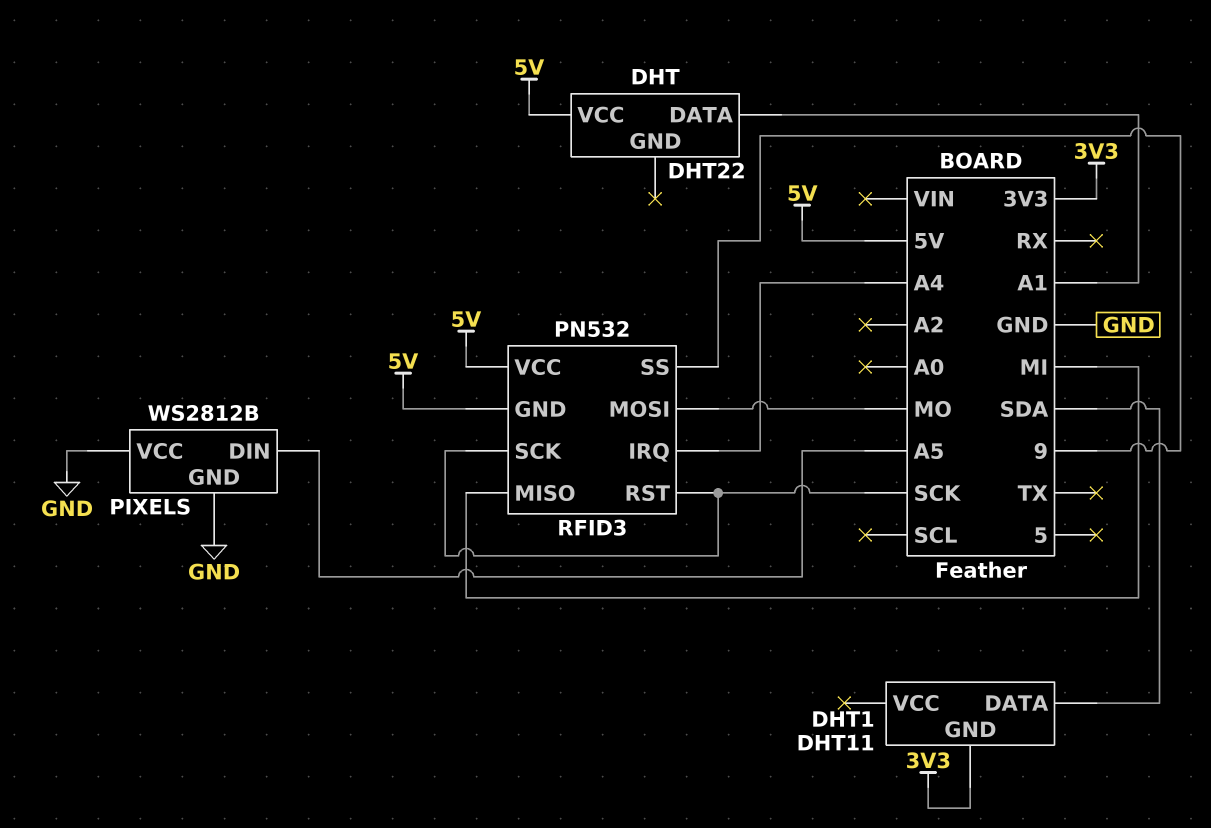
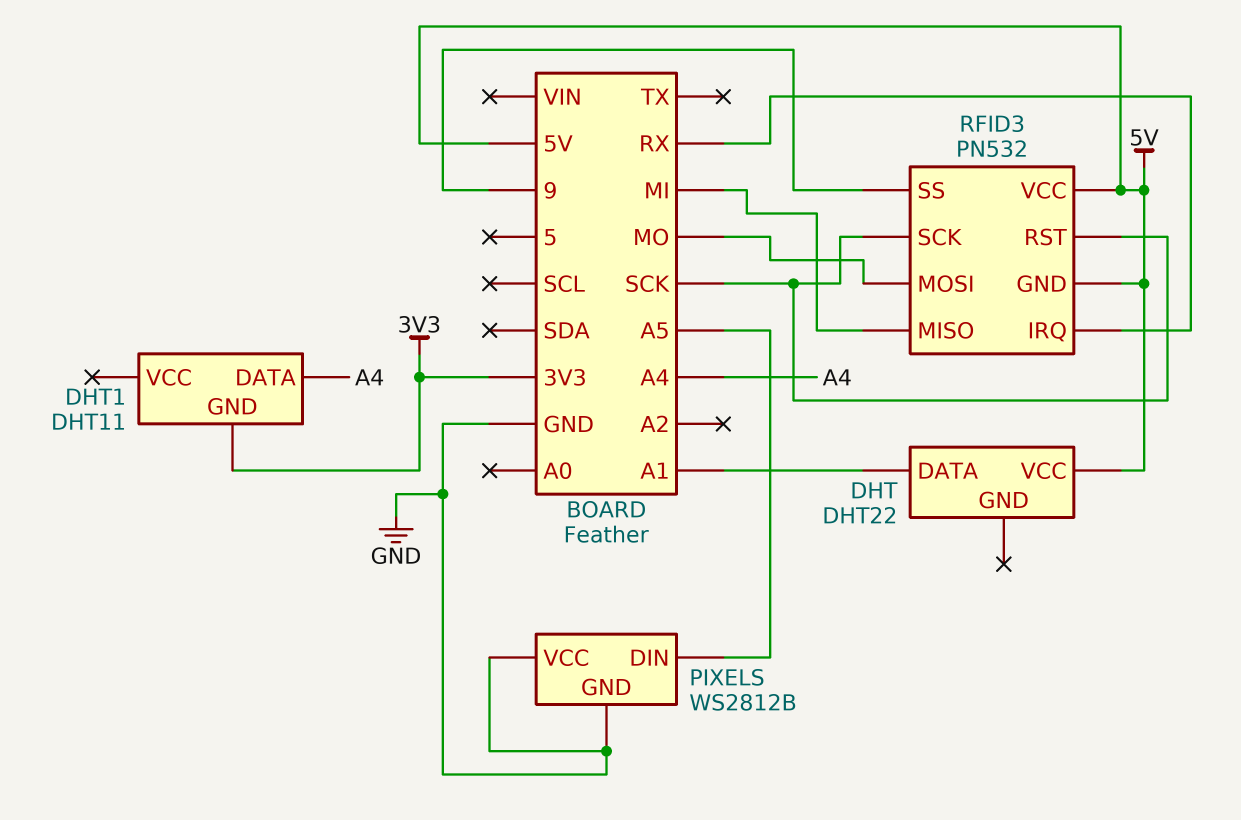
DHT1 pin DATA: SDA -> A4
RFID3 pin IRQ: A4 -> RX

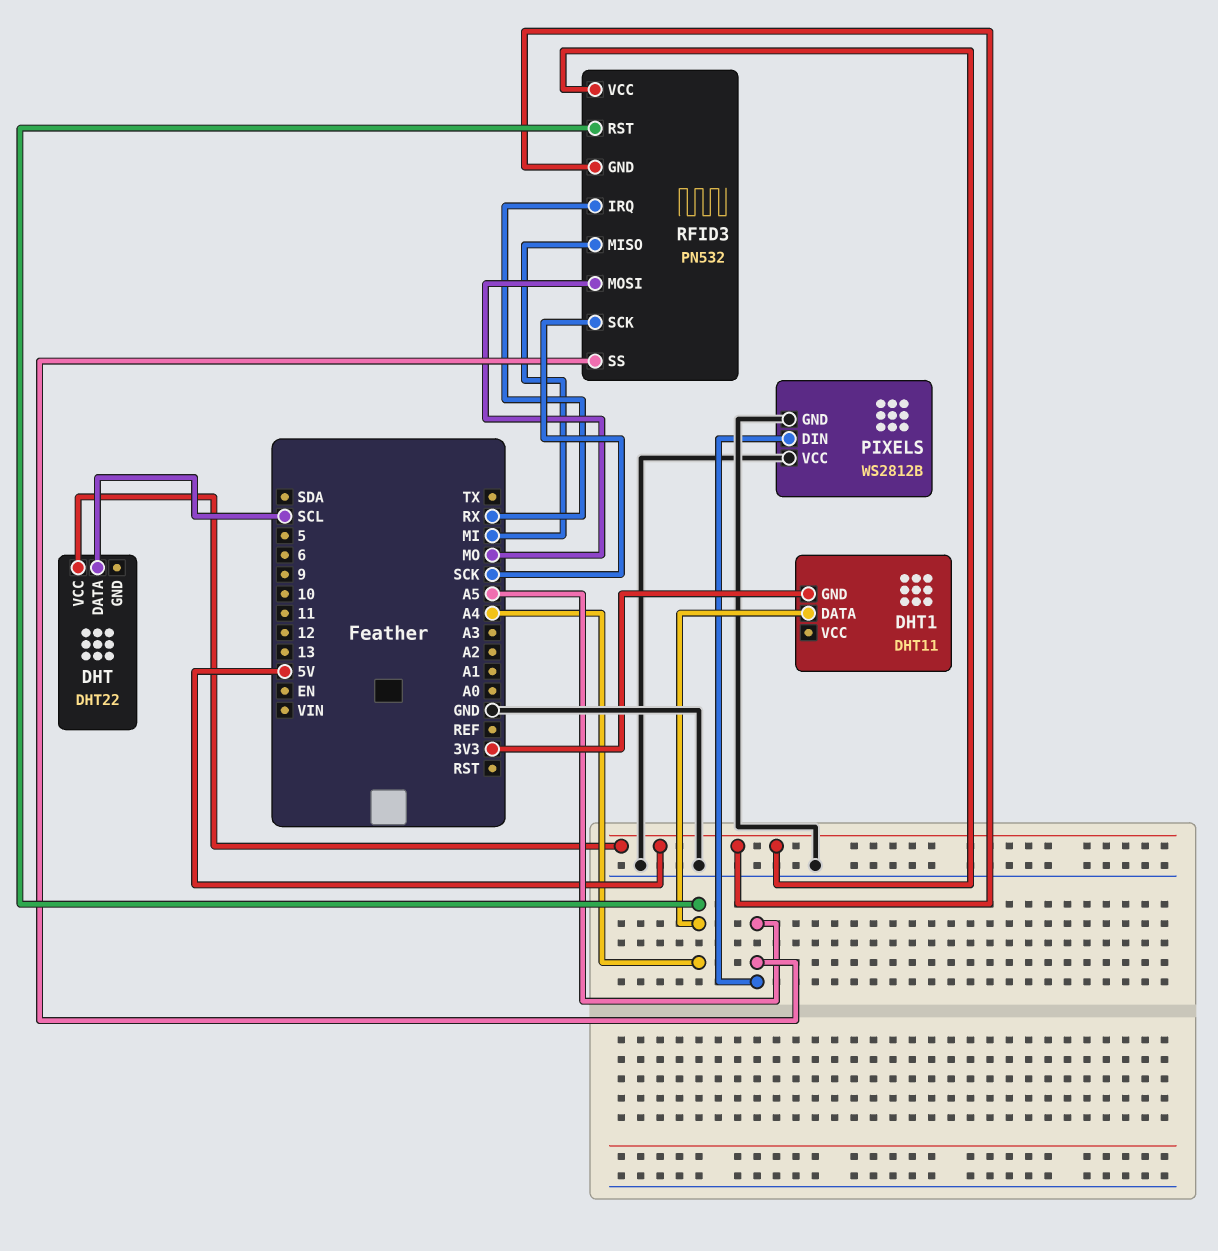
DHT pin DATA: A1 -> SCL
RFID3 pin RST: SCK -> A4
RFID3 pin SS: 9 -> A5

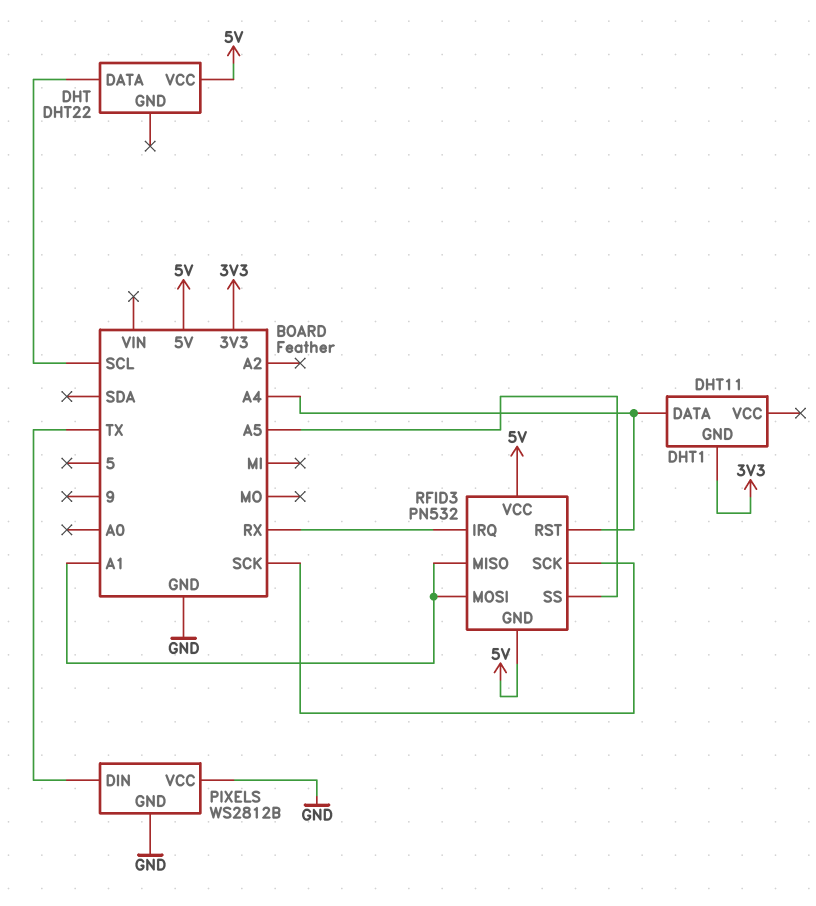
PIXELS pin DIN: A5 -> TX
RFID3 pin MISO: MI -> A1
RFID3 pin MOSI: MO -> A1

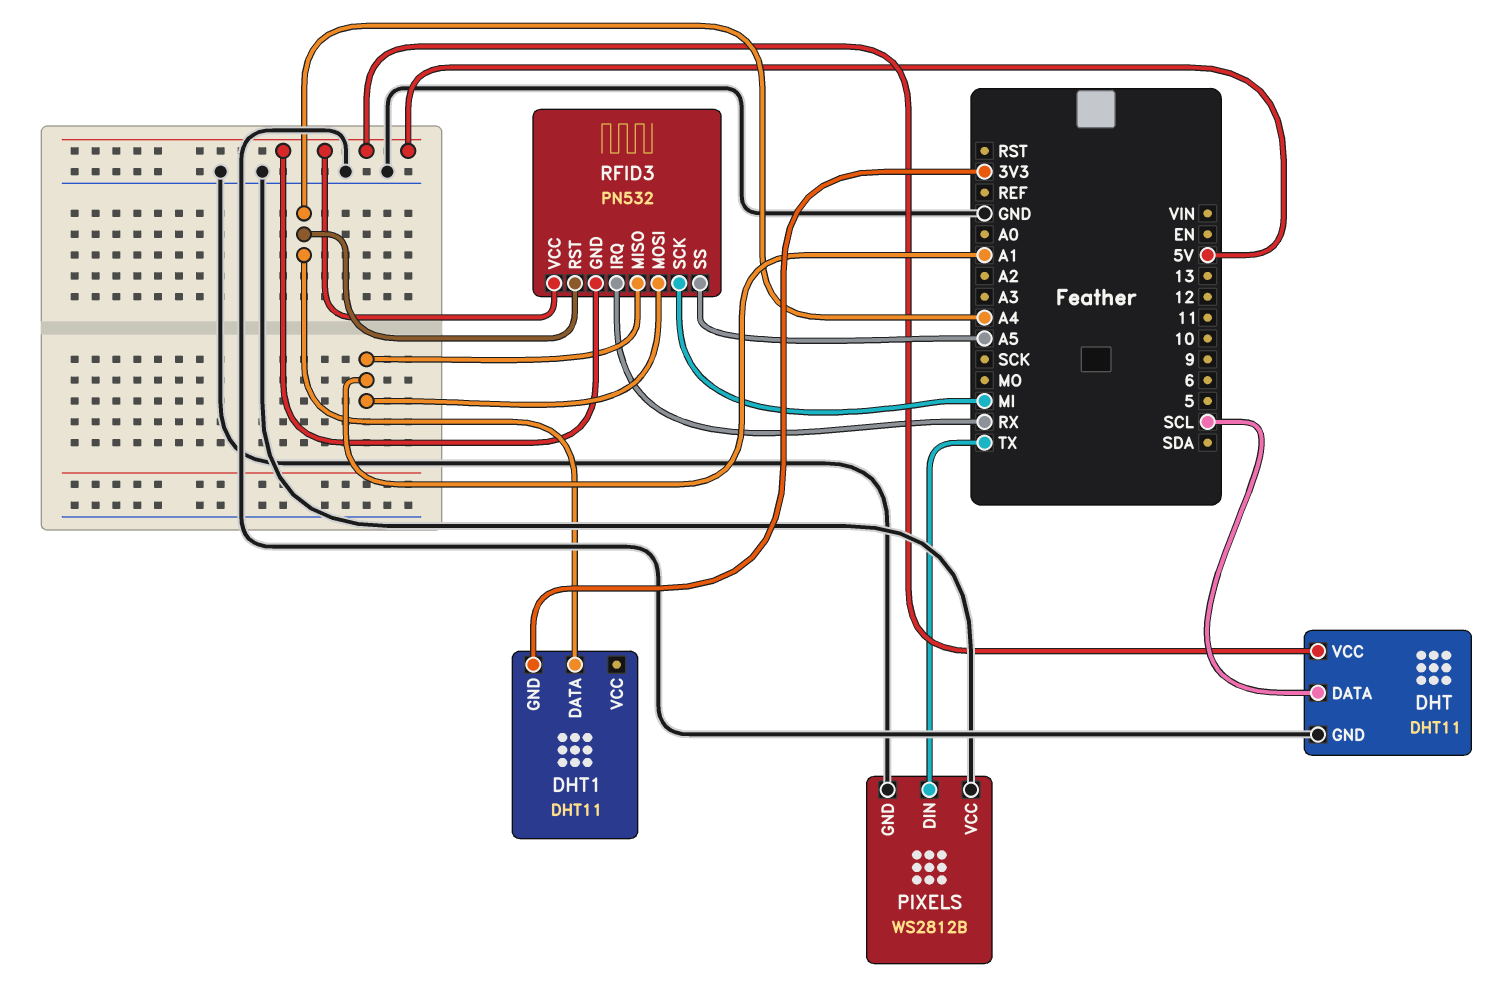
DHT: DHT22 -> DHT11
DHT pin GND: none -> GND
RFID3 pin SCK: SCK -> MI

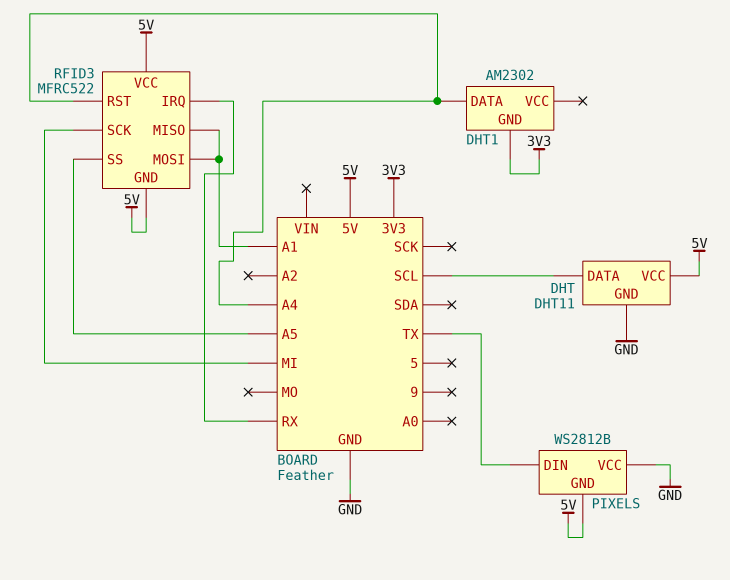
DHT1: DHT11 -> AM2302
PIXELS pin GND: GND -> 5V
RFID3: PN532 -> MFRC522

